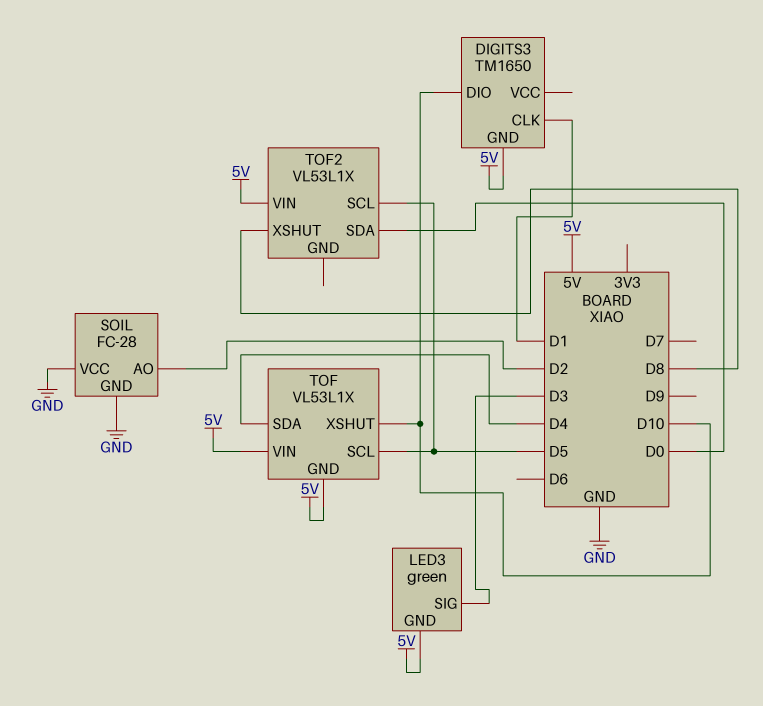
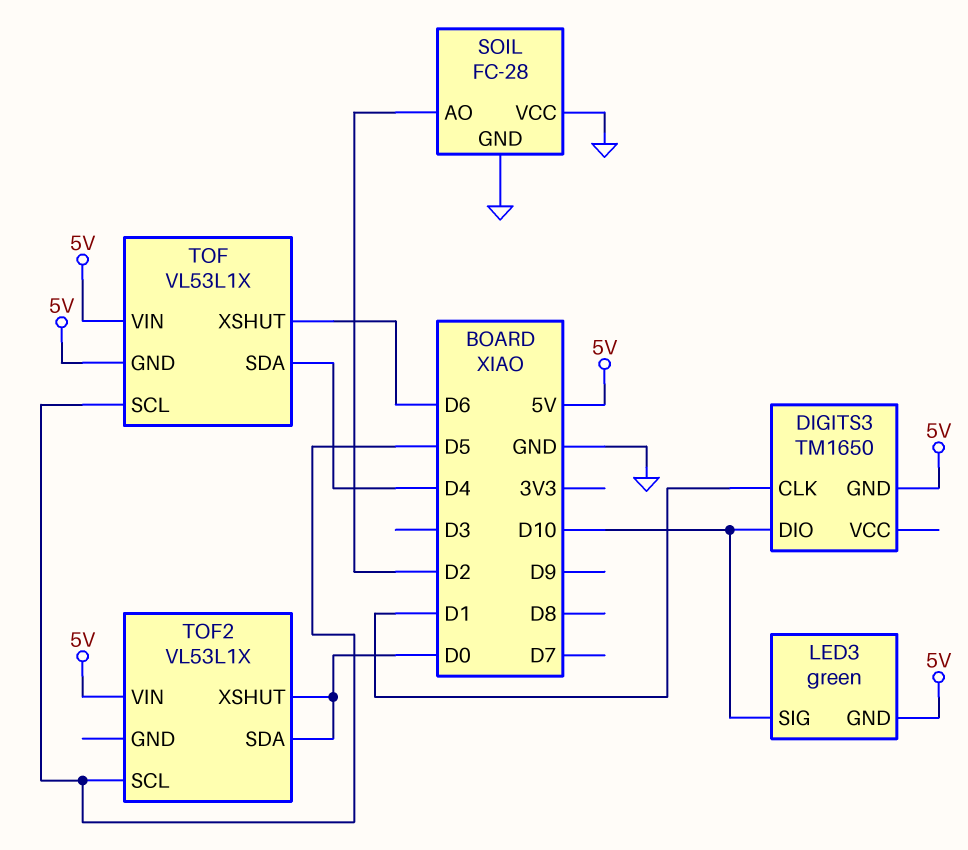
LED3 pin SIG: D3 -> D10
TOF pin XSHUT: D10 -> D6
TOF2 pin XSHUT: D8 -> D0

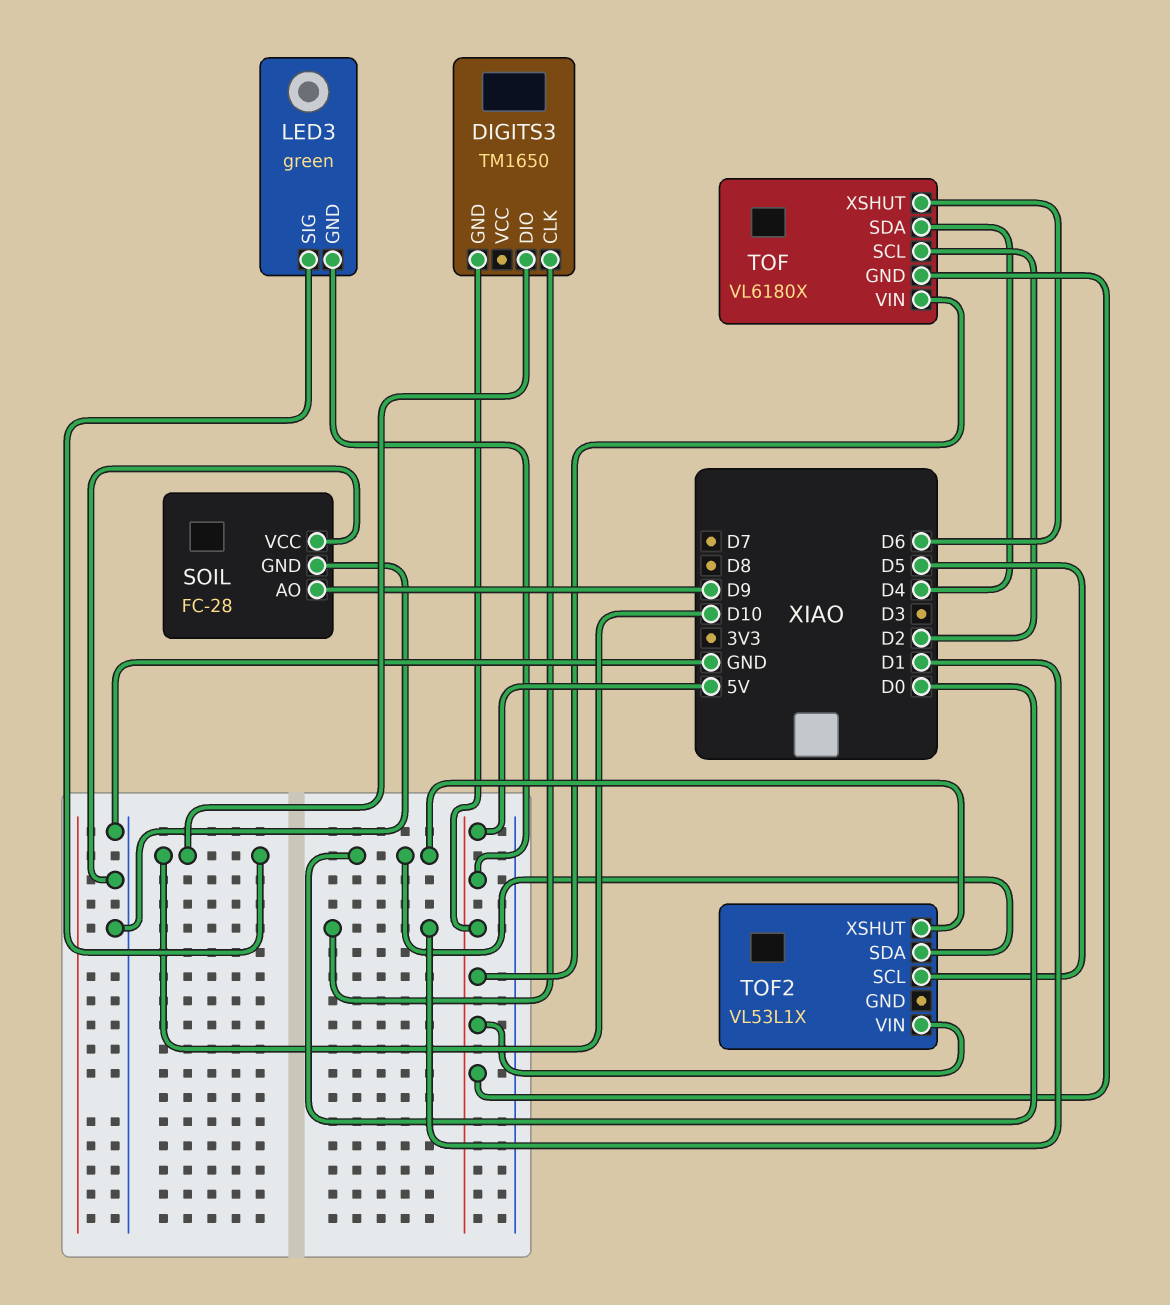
SOIL pin AO: D2 -> D9
TOF: VL53L1X -> VL6180X
TOF pin SCL: D5 -> D2

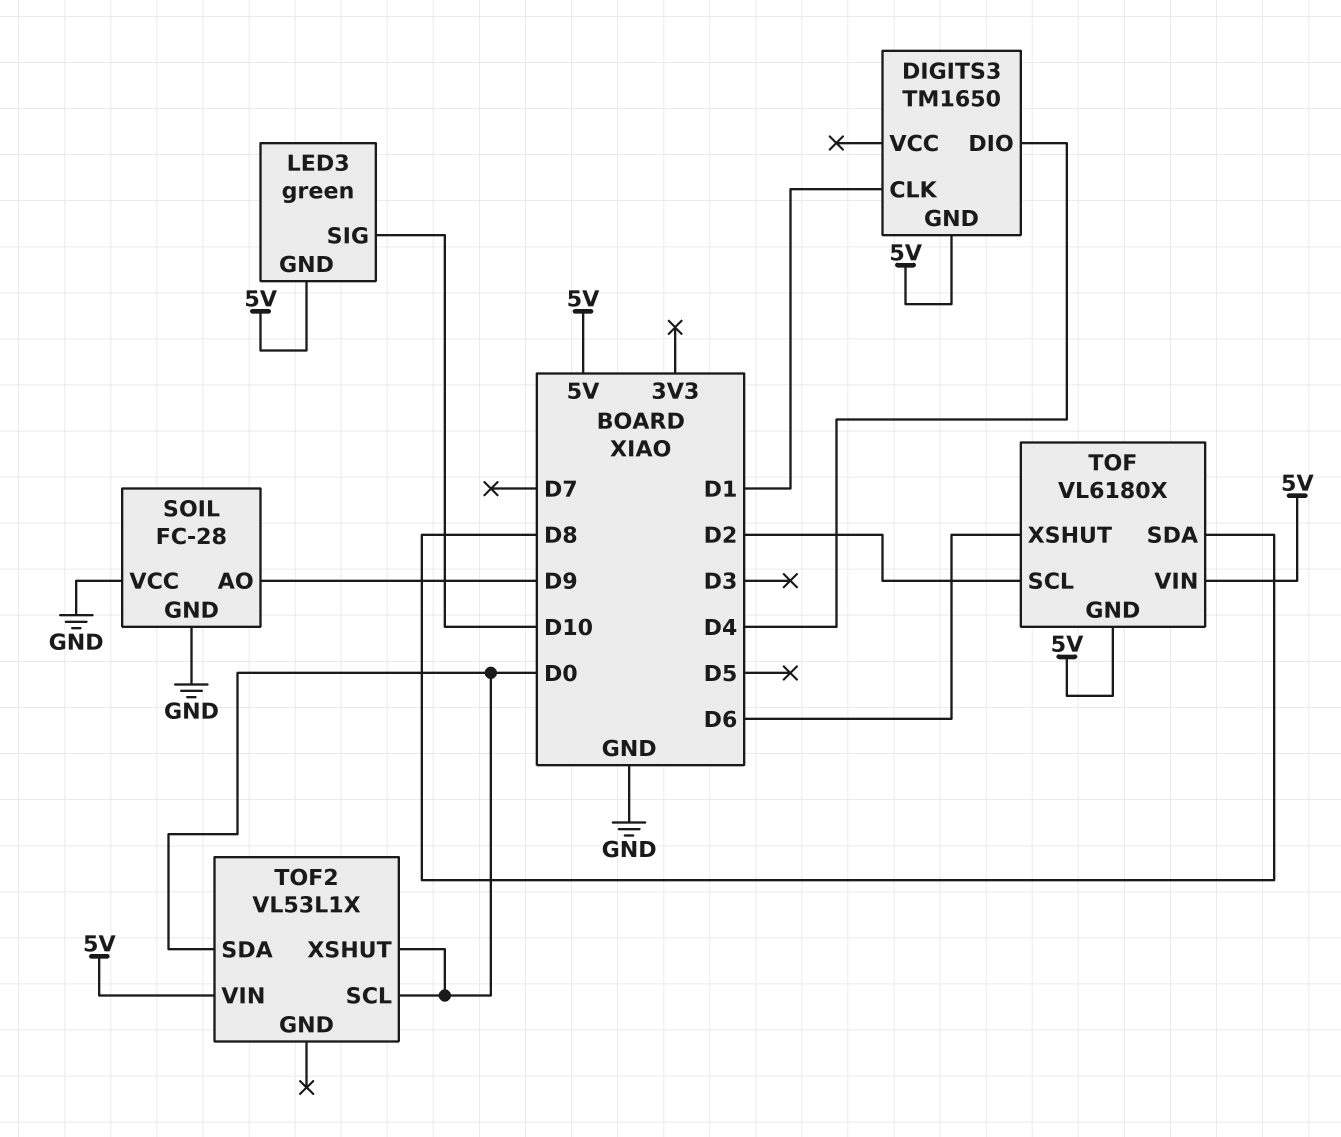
DIGITS3 pin DIO: D10 -> D4
TOF pin SDA: D4 -> D8
TOF2 pin SCL: D5 -> D0

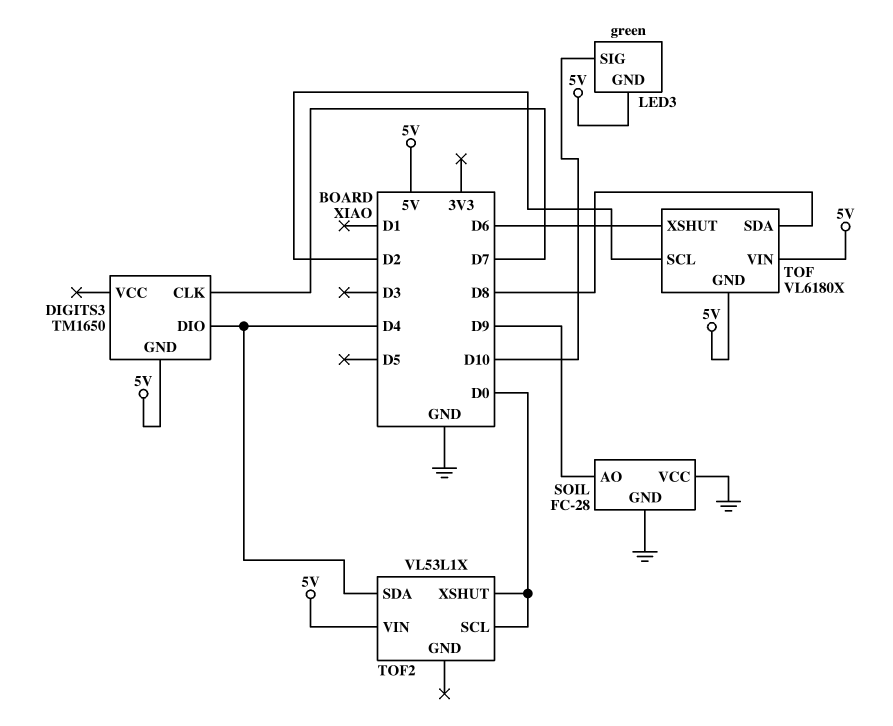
DIGITS3 pin CLK: D1 -> D7
TOF2 pin SDA: D0 -> D4

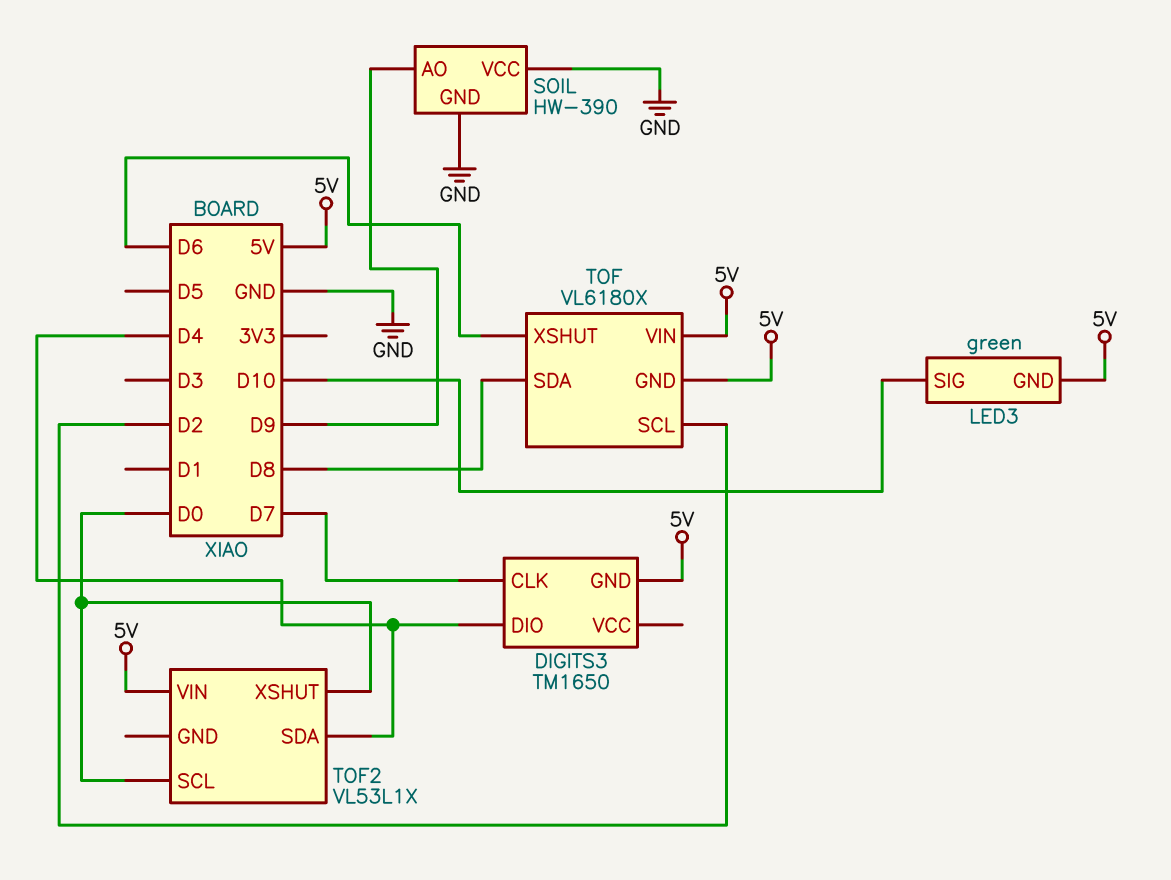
SOIL: FC-28 -> HW-390

